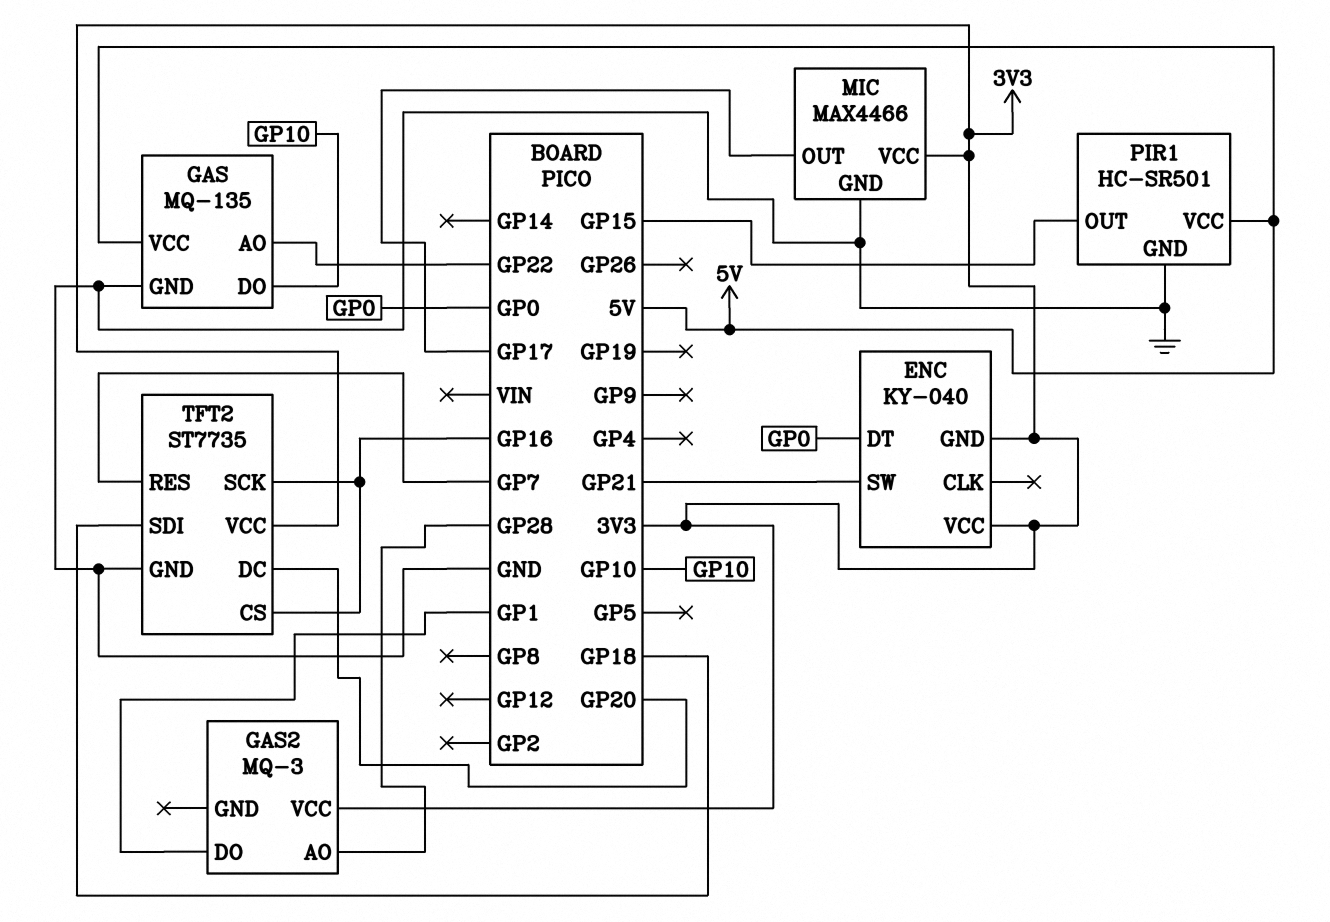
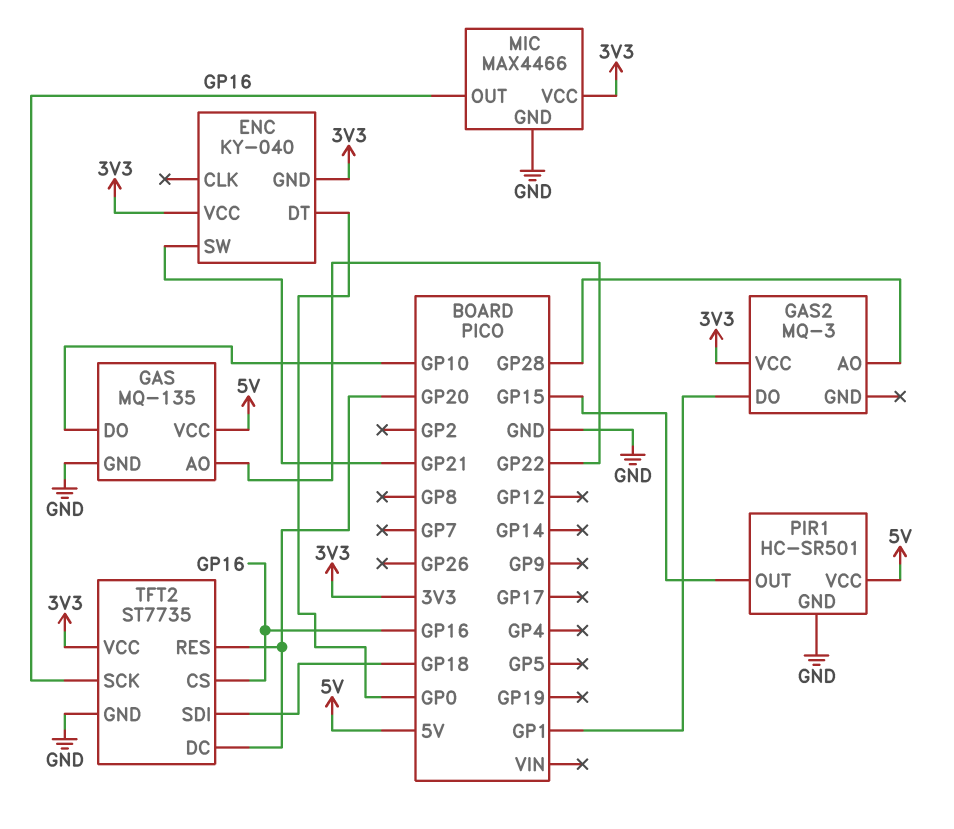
MIC pin OUT: GP17 -> GP16
TFT2 pin RES: GP7 -> GP20

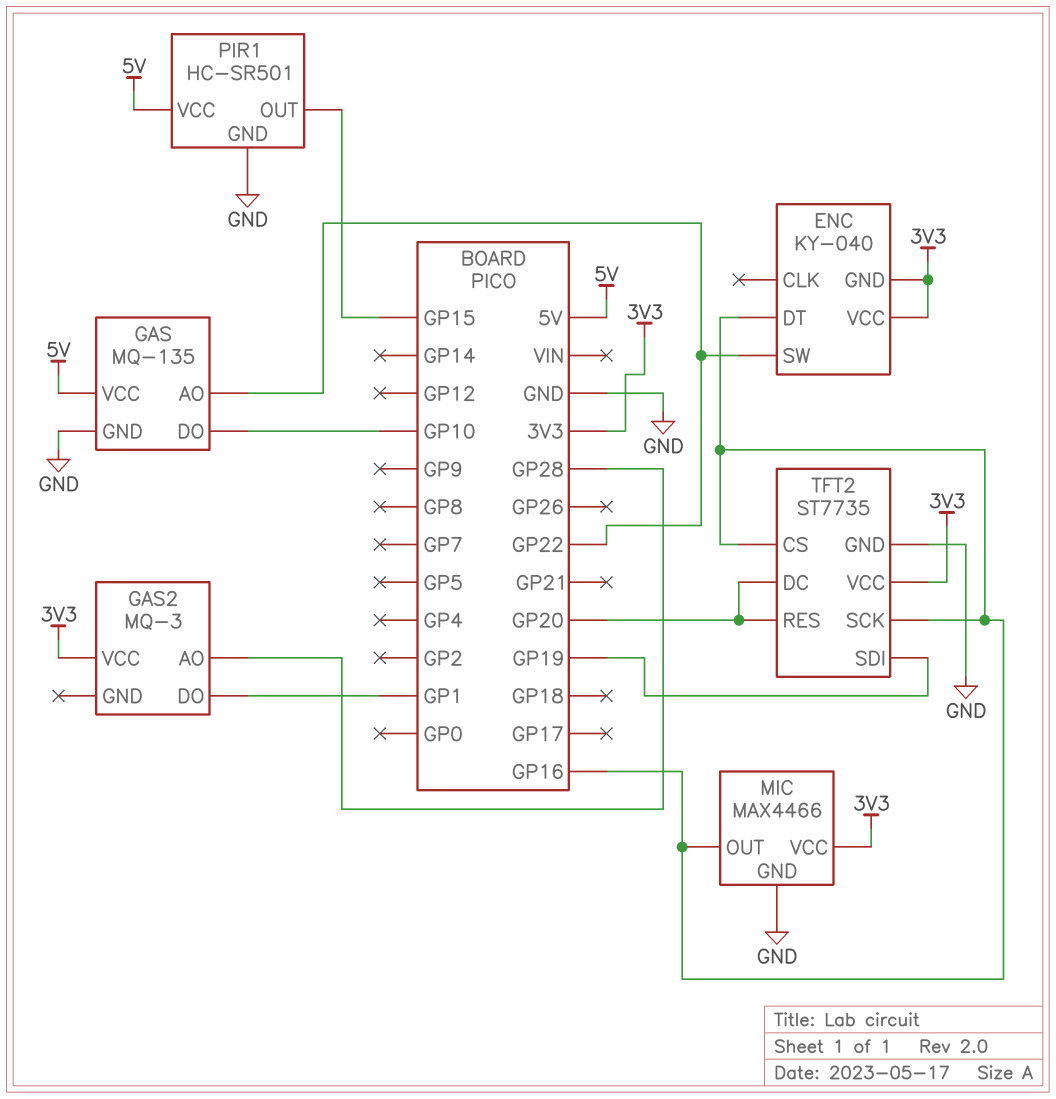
ENC pin DT: GP0 -> GP16
ENC pin SW: GP21 -> GP22
TFT2 pin SDI: GP18 -> GP19

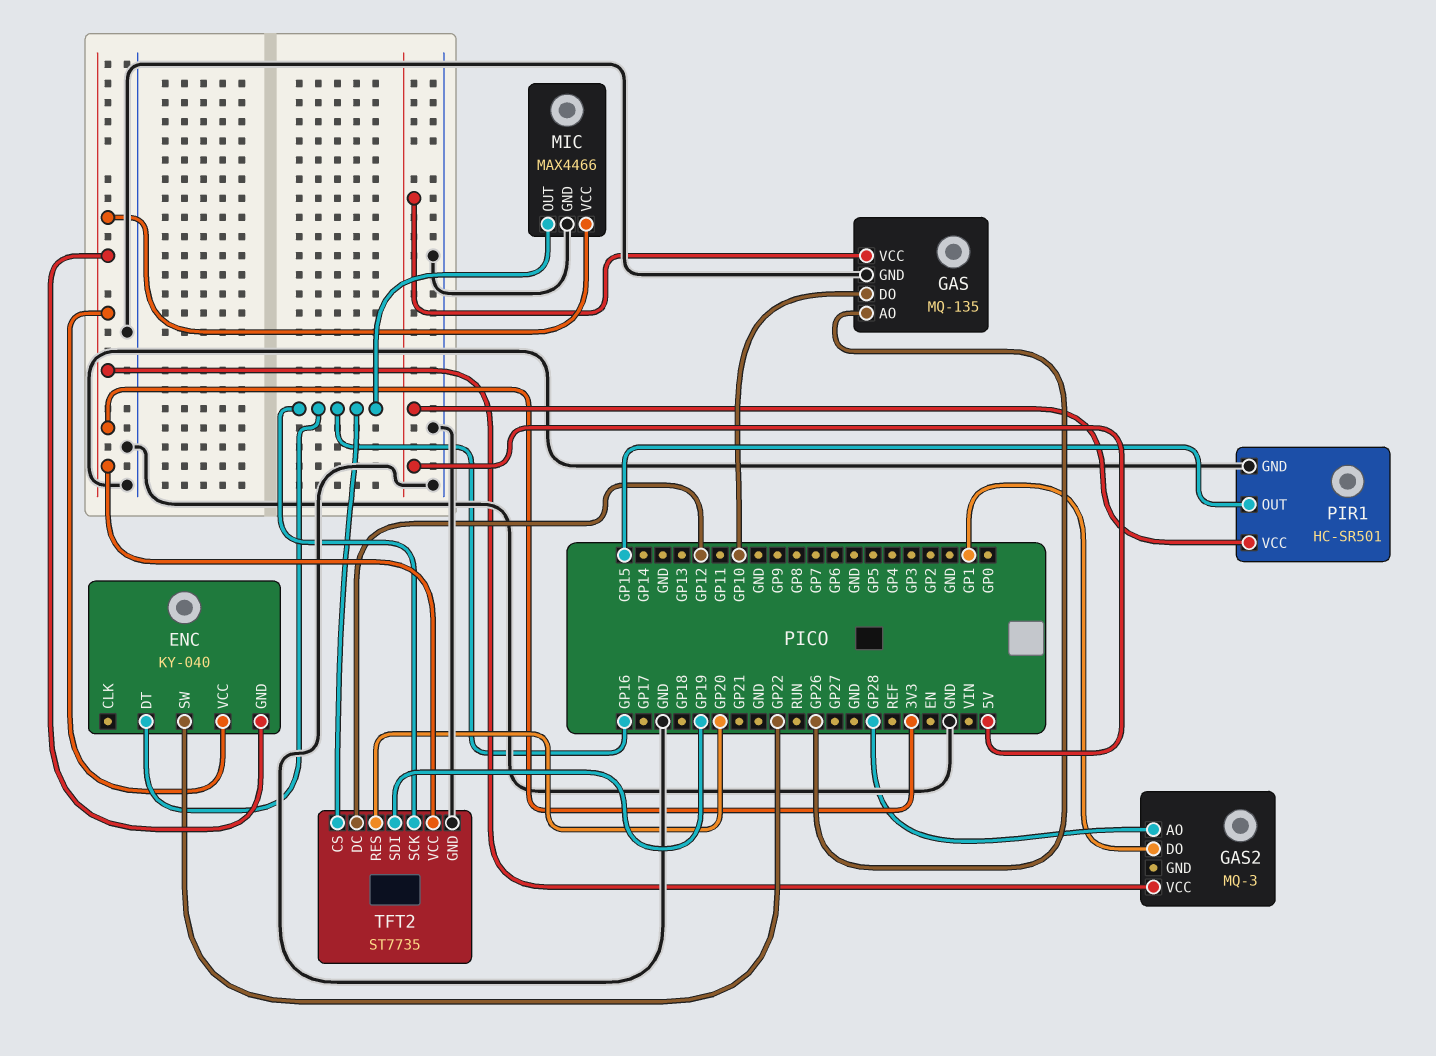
GAS pin AO: GP22 -> GP26
TFT2 pin DC: GP20 -> GP12

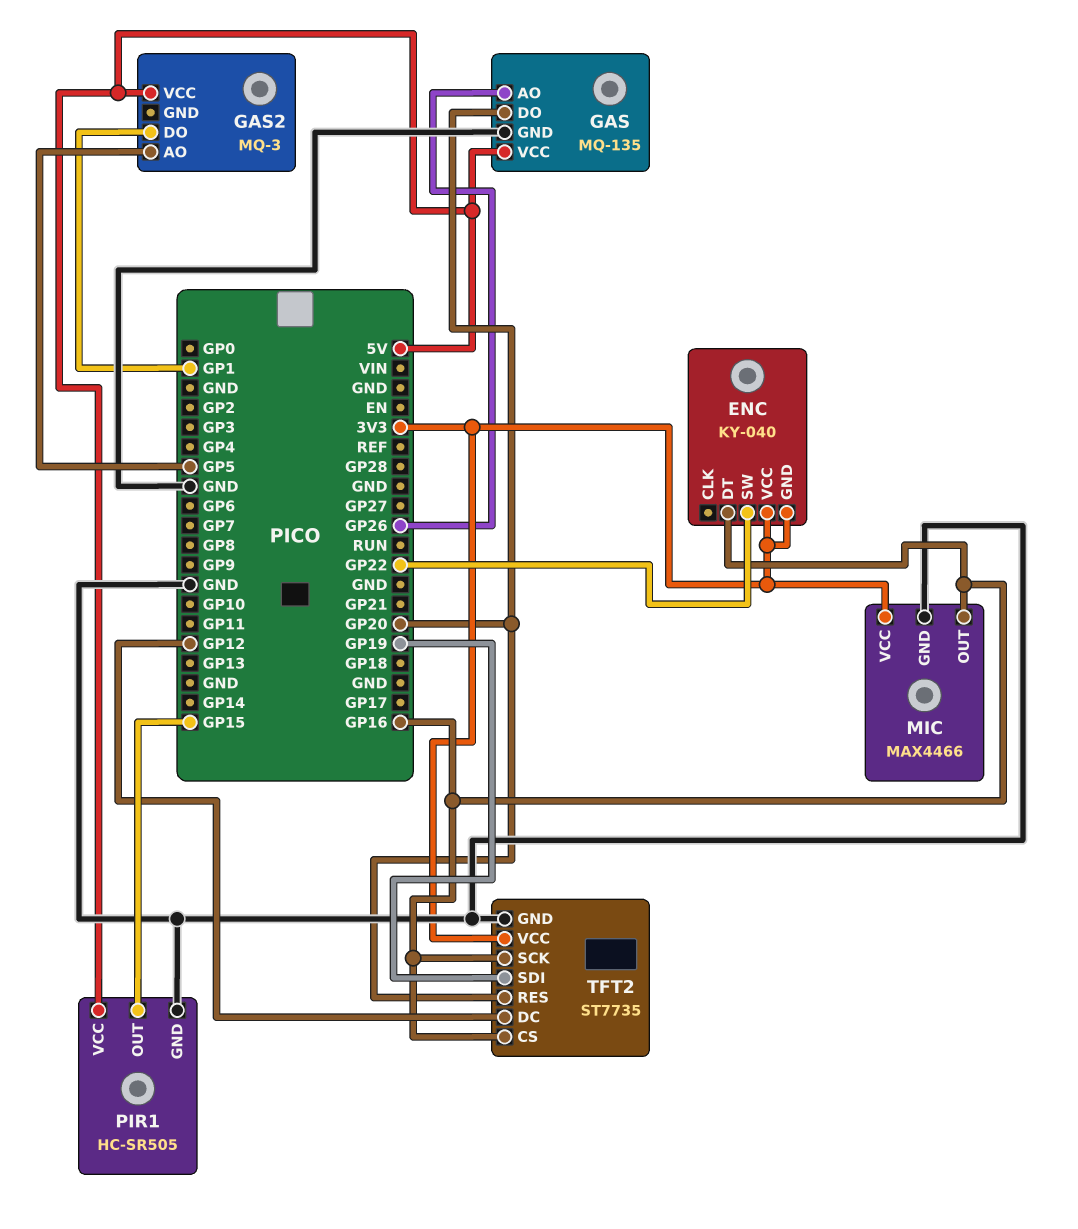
GAS pin DO: GP10 -> GP20
GAS2 pin AO: GP28 -> GP5
GAS2 pin VCC: 3V3 -> 5V
PIR1: HC-SR501 -> HC-SR505

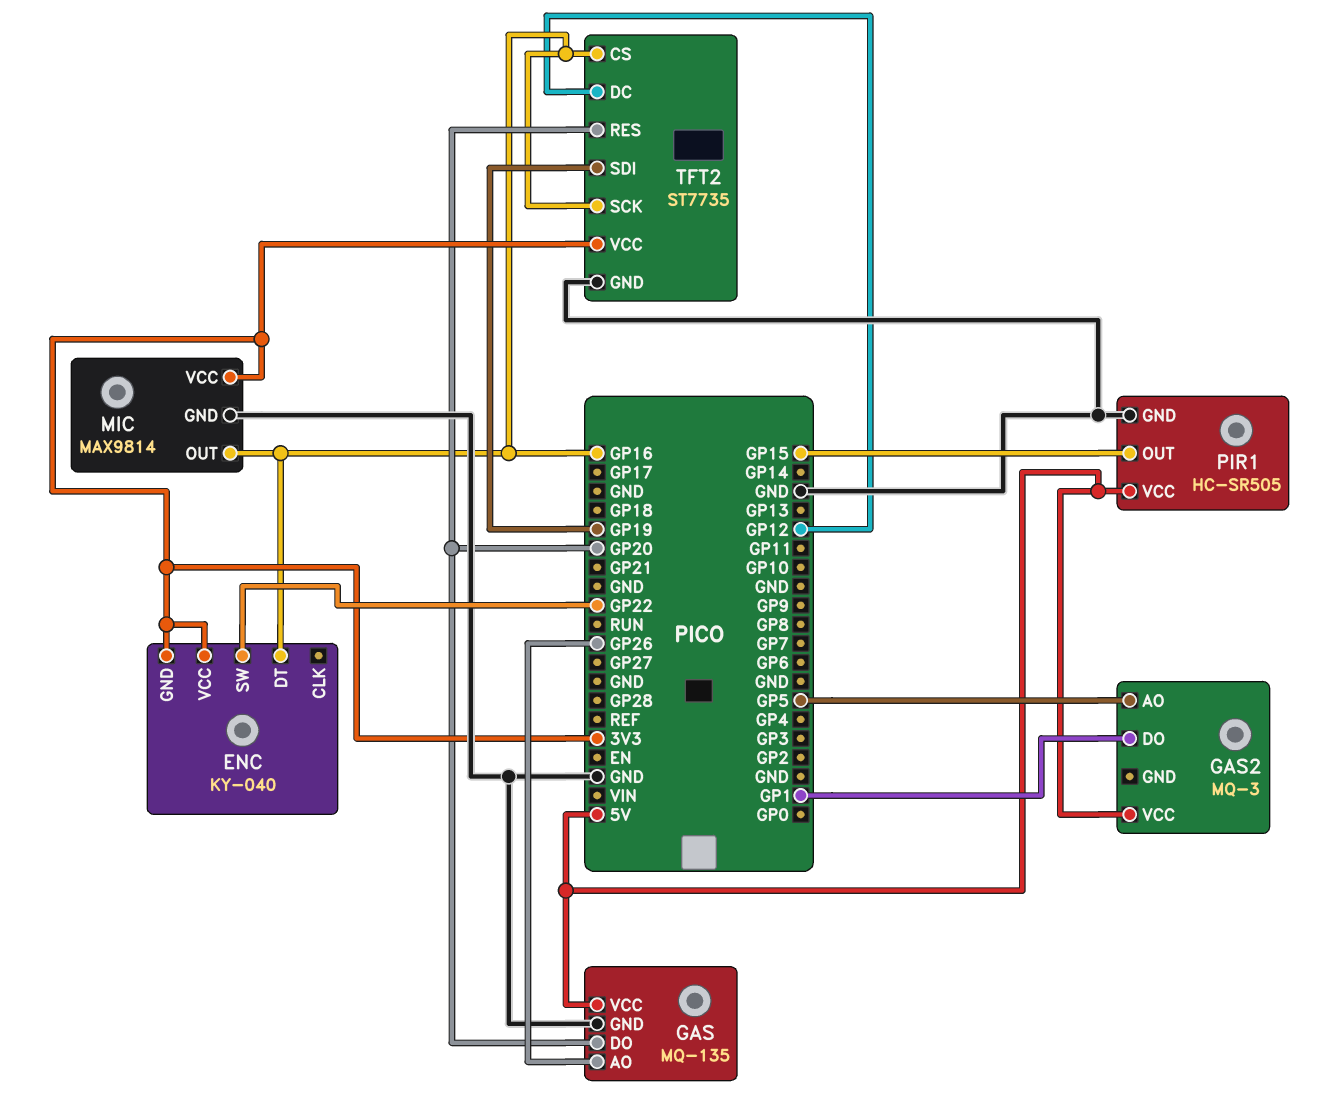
MIC: MAX4466 -> MAX9814

